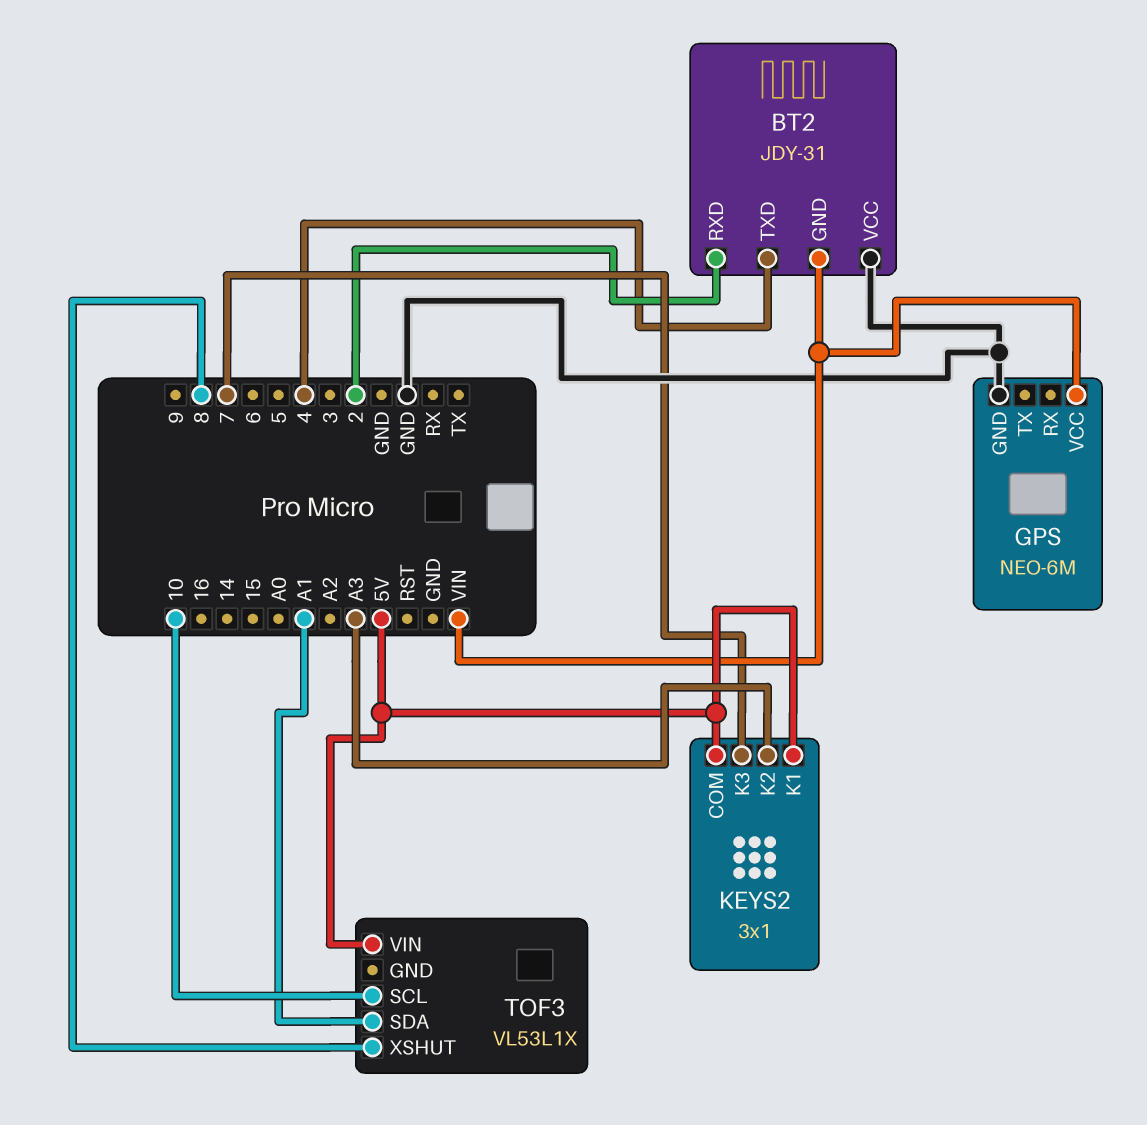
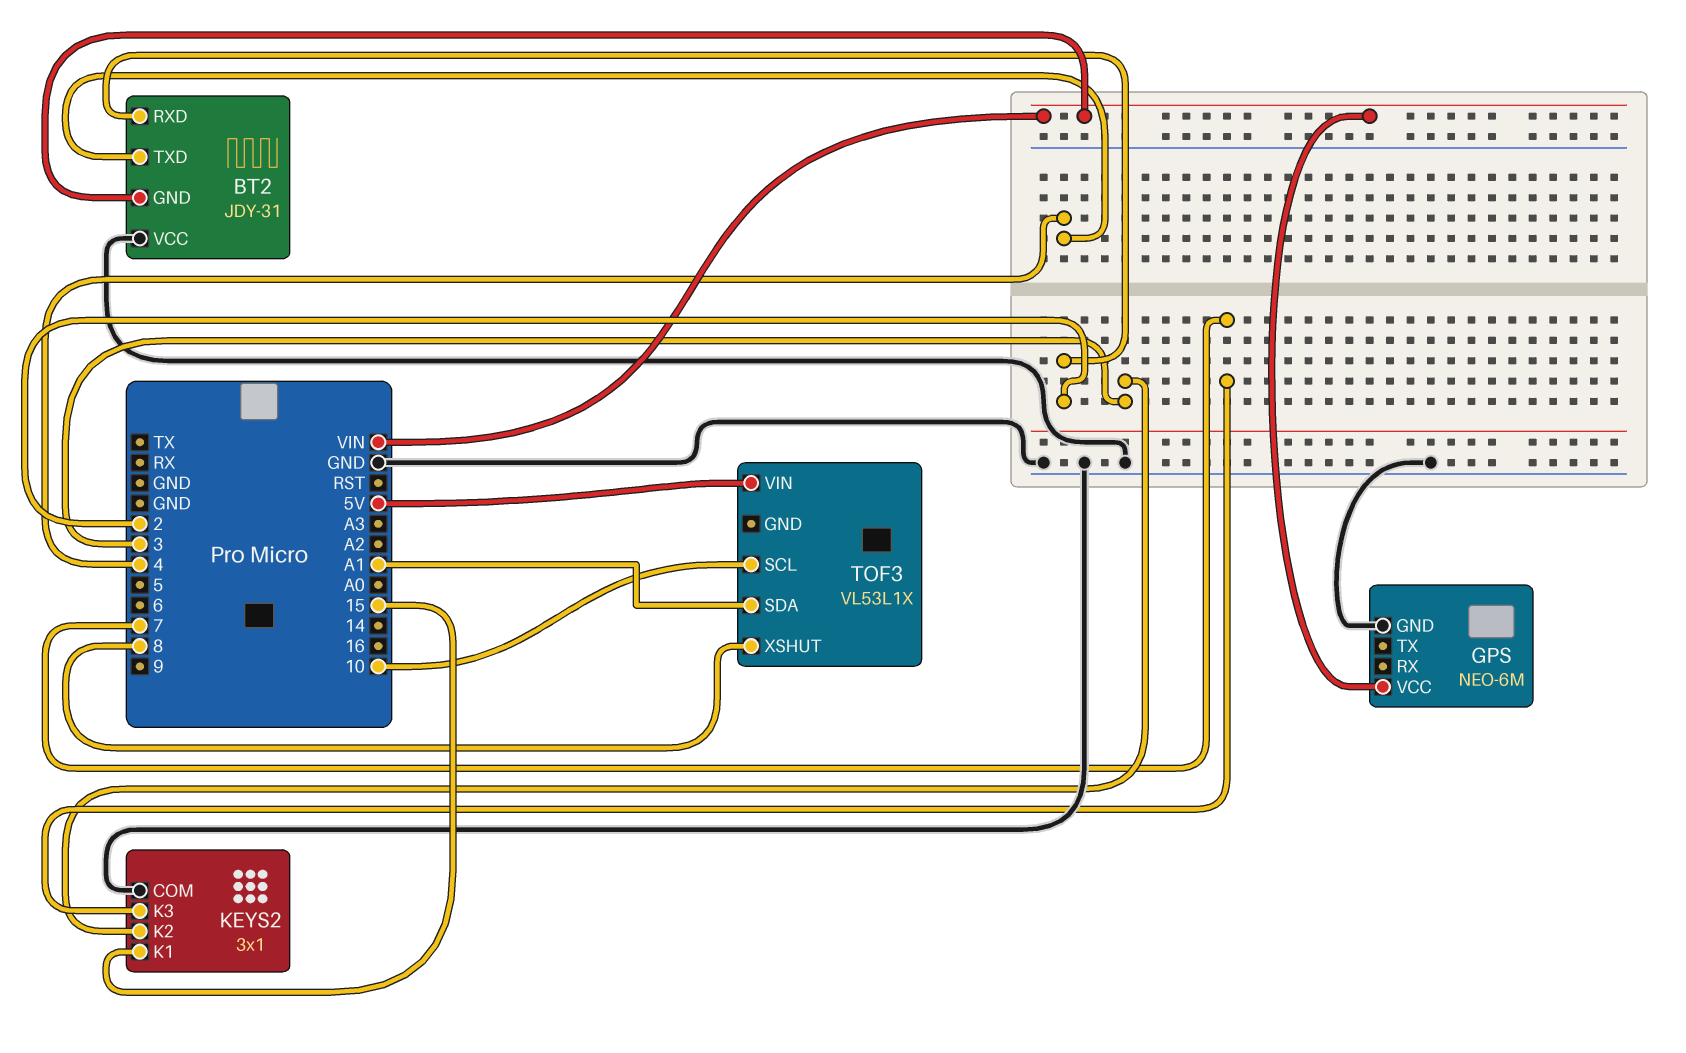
KEYS2 pin COM: 5V -> GND
KEYS2 pin K1: 5V -> 15
KEYS2 pin K2: A3 -> 3

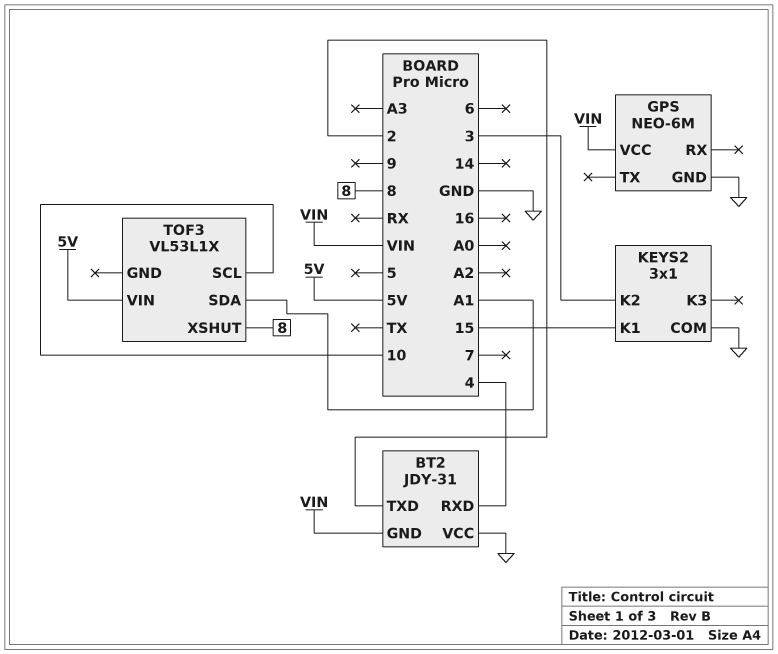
BT2 pin RXD: 2 -> 4
BT2 pin TXD: 4 -> 2
KEYS2 pin K3: 7 -> none

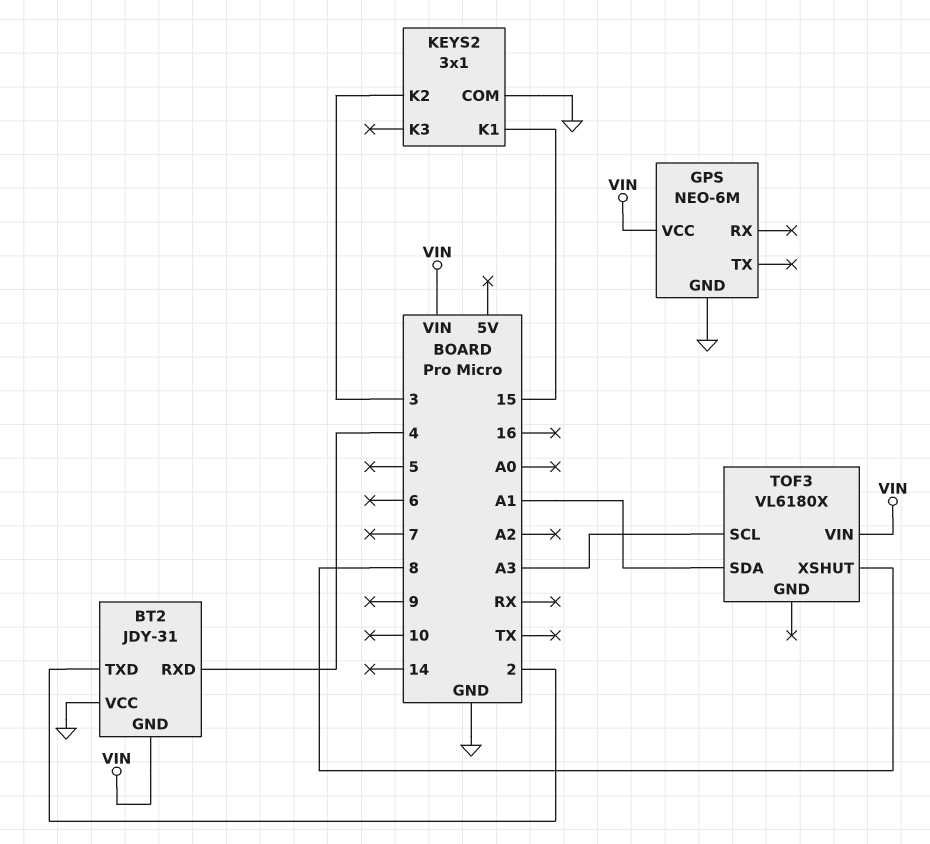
TOF3: VL53L1X -> VL6180X
TOF3 pin SCL: 10 -> A3
TOF3 pin VIN: 5V -> VIN

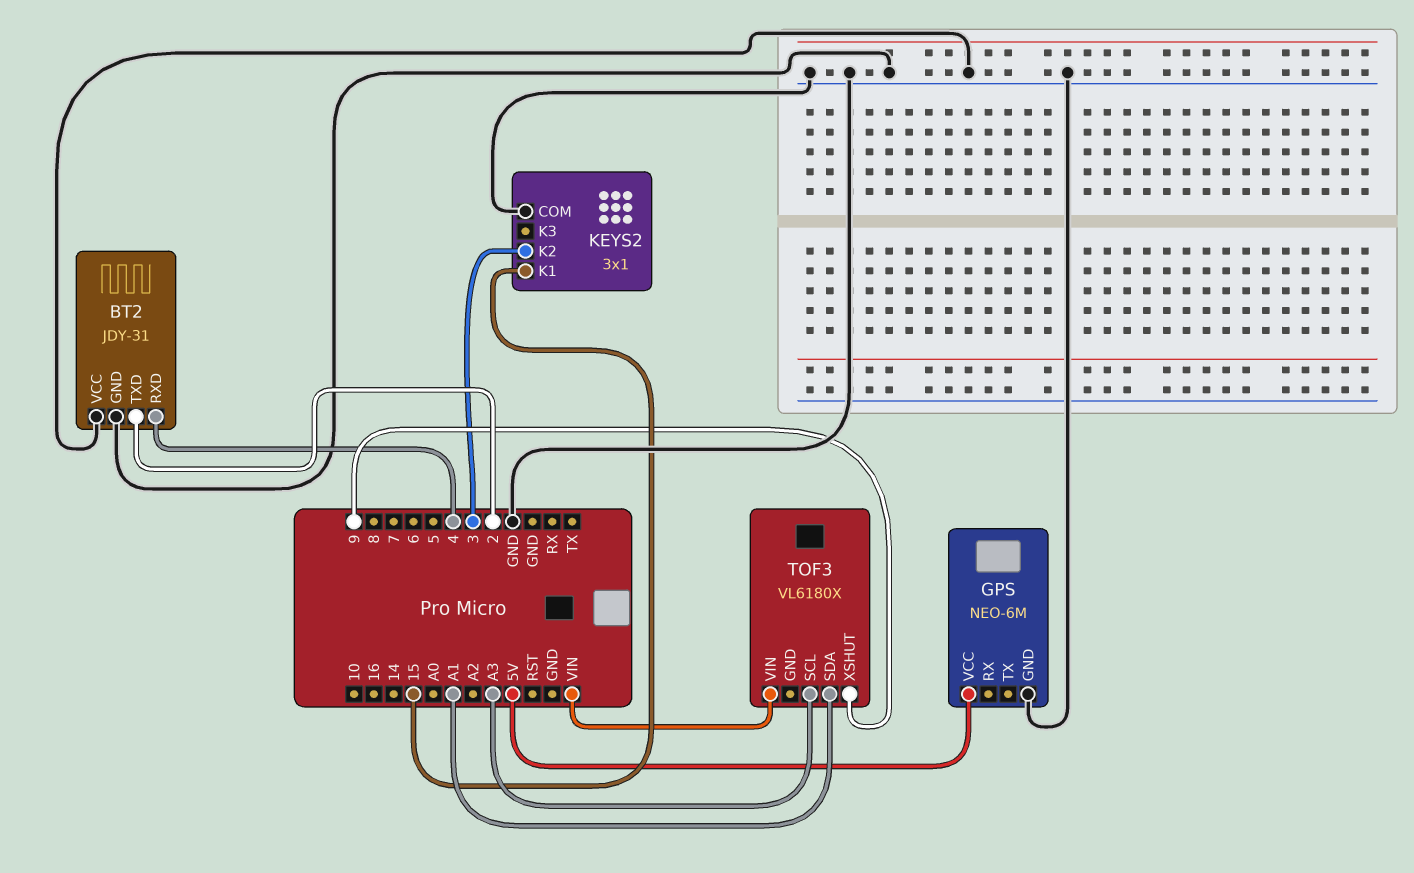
BT2 pin GND: VIN -> GND
GPS pin VCC: VIN -> 5V
TOF3 pin XSHUT: 8 -> 9

